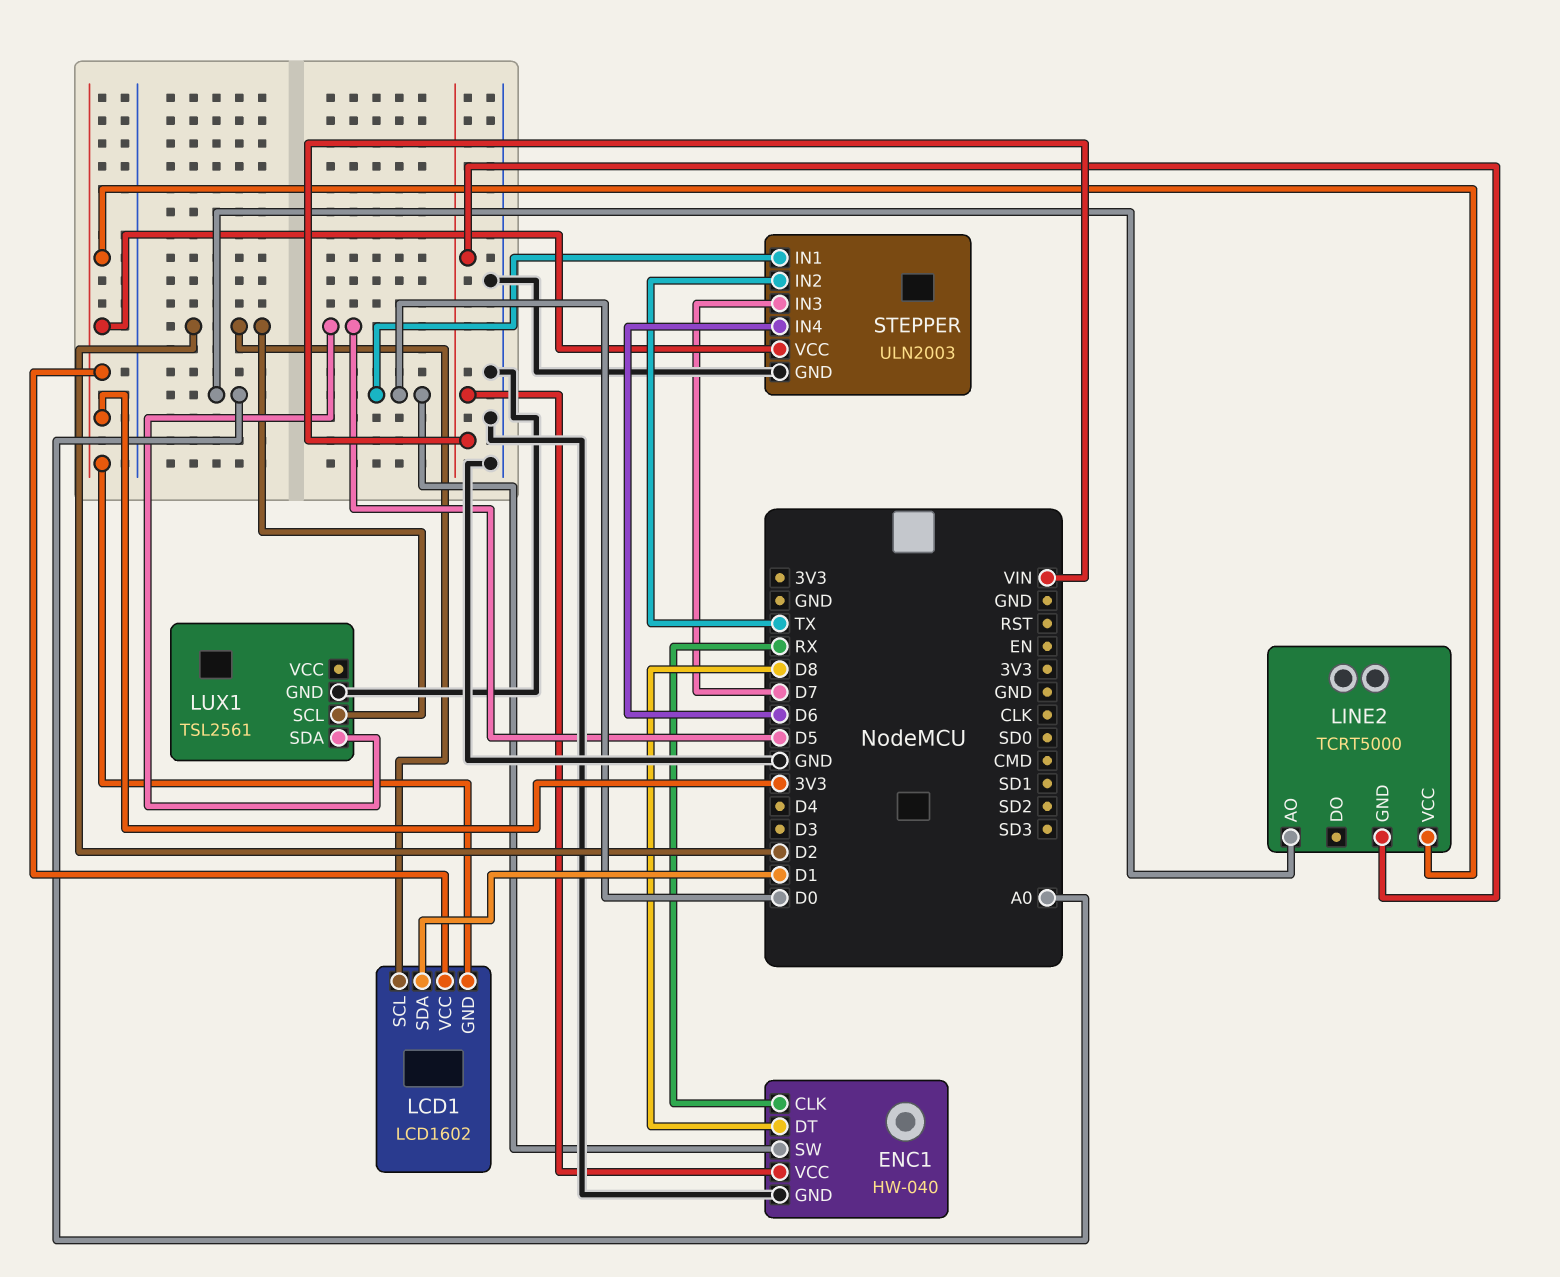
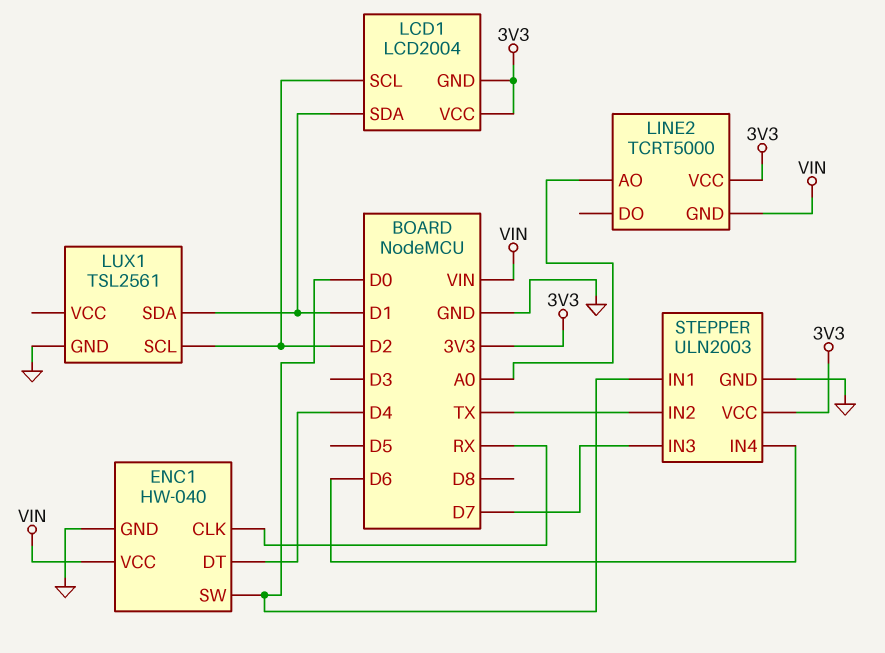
ENC1 pin DT: D8 -> D4
LCD1: LCD1602 -> LCD2004
LUX1 pin SDA: D5 -> D1

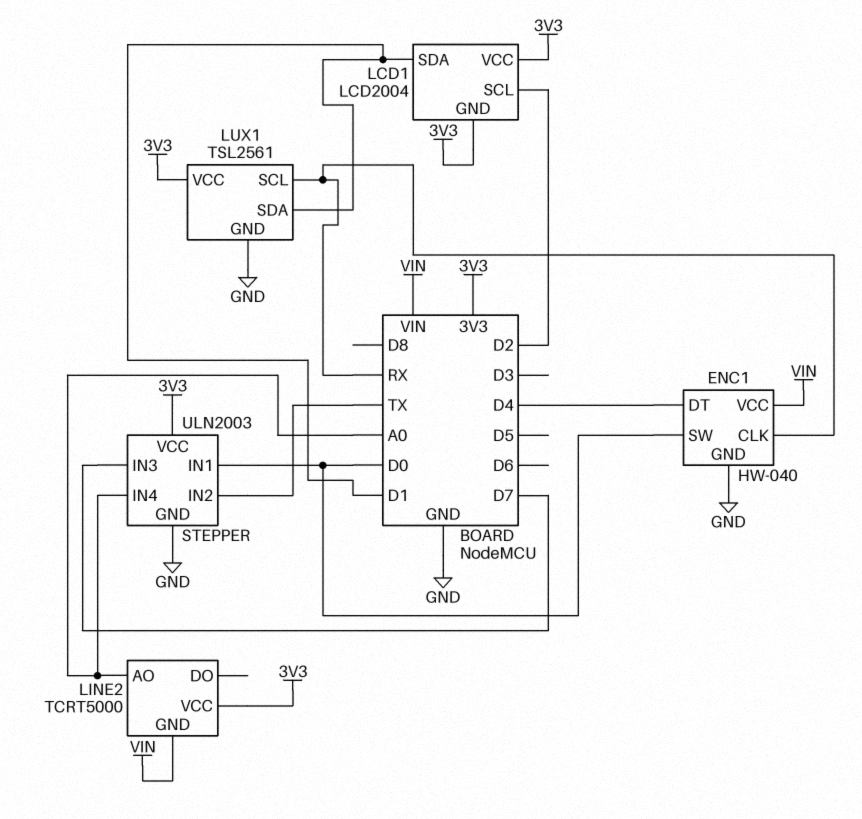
LUX1 pin SCL: D2 -> RX
LUX1 pin VCC: none -> 3V3
STEPPER pin IN4: D6 -> A0

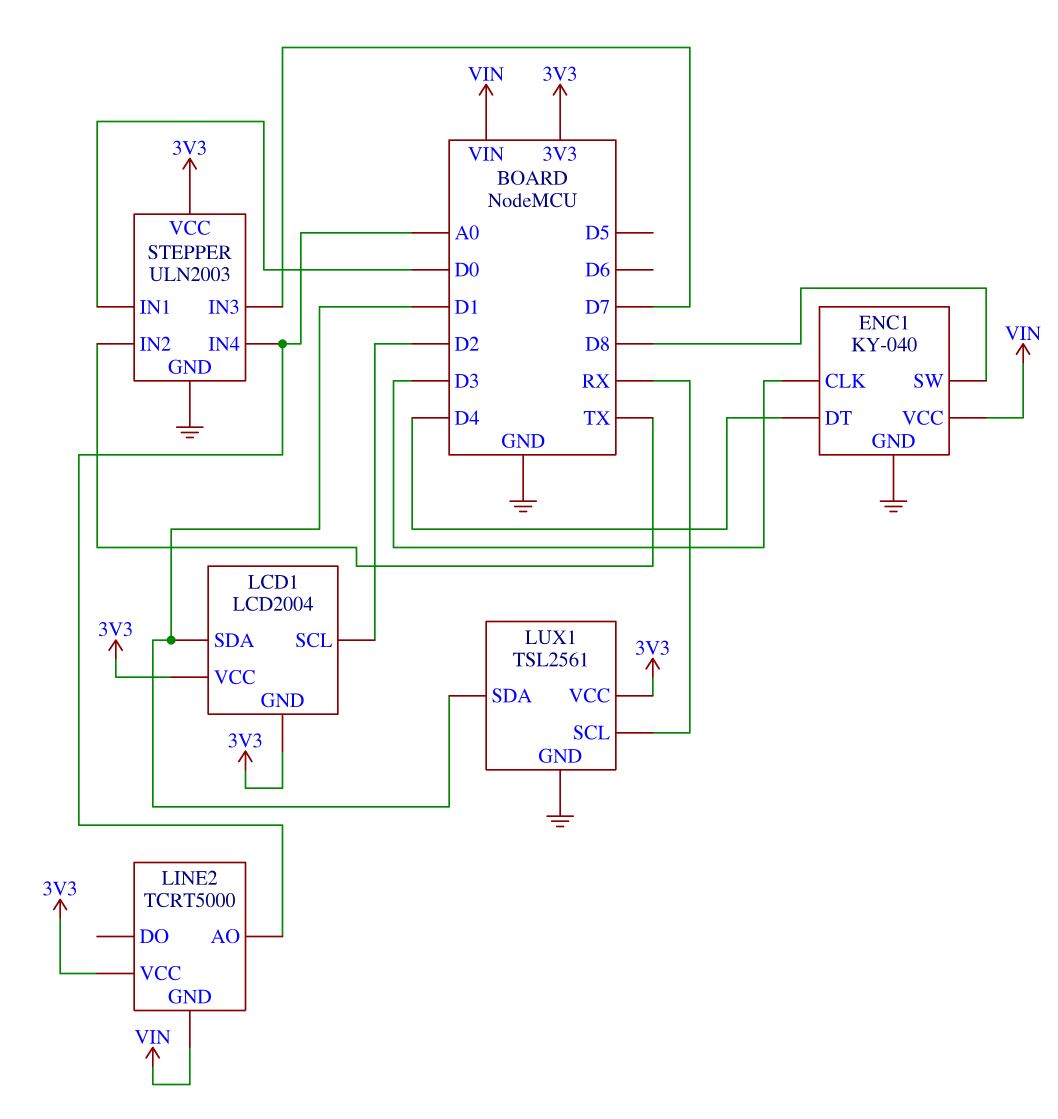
ENC1: HW-040 -> KY-040
ENC1 pin CLK: RX -> D3
ENC1 pin SW: D0 -> D8

